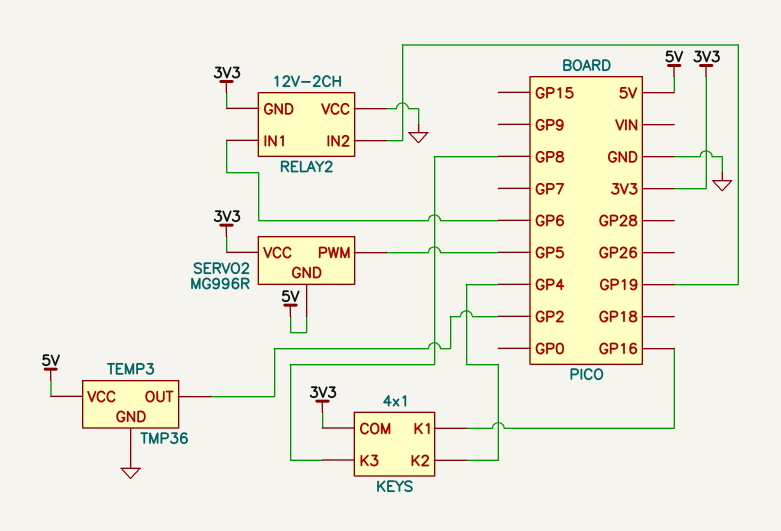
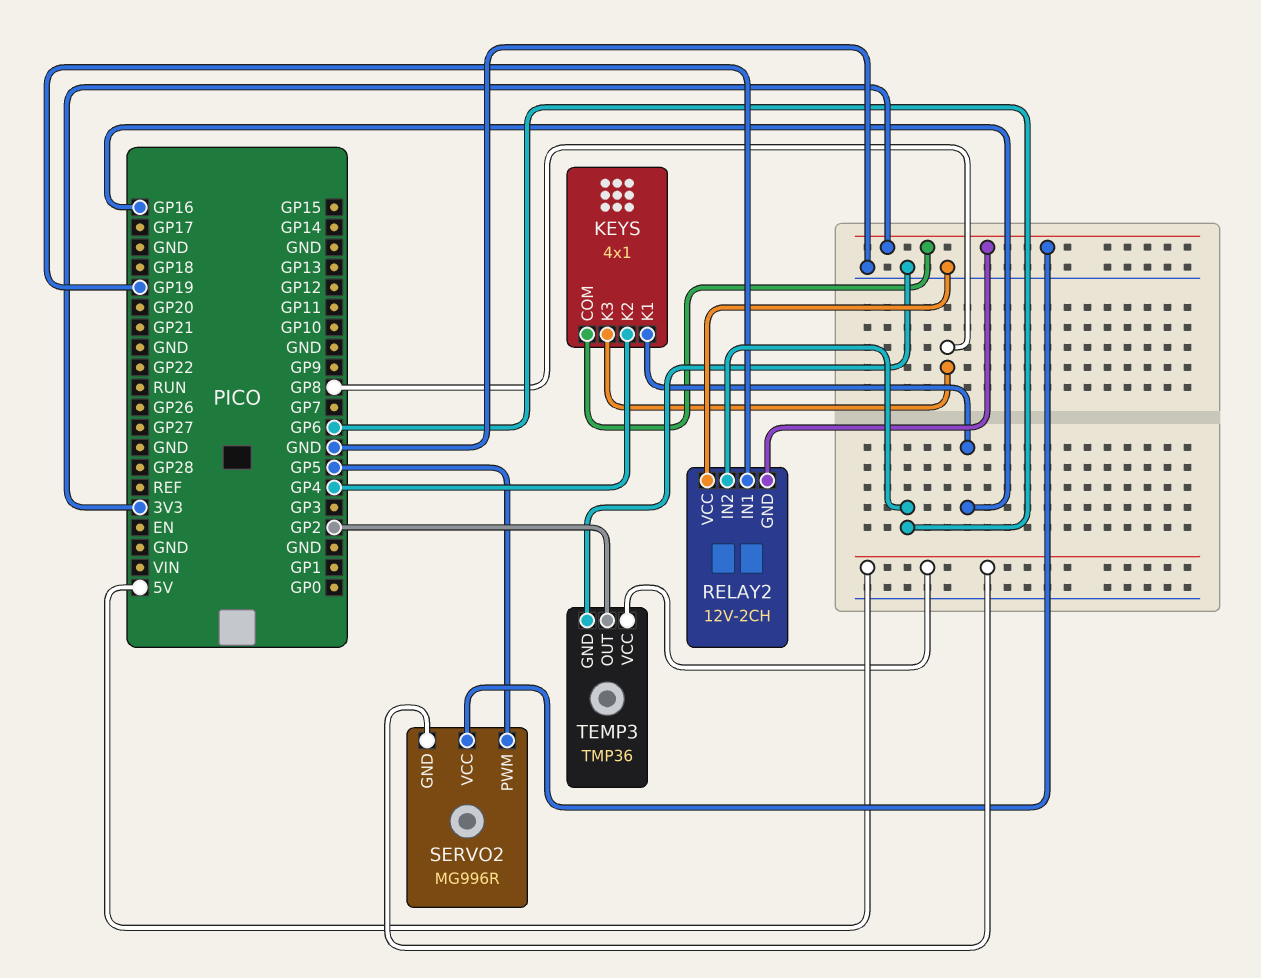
RELAY2 pin IN1: GP6 -> GP19
RELAY2 pin IN2: GP19 -> GP6

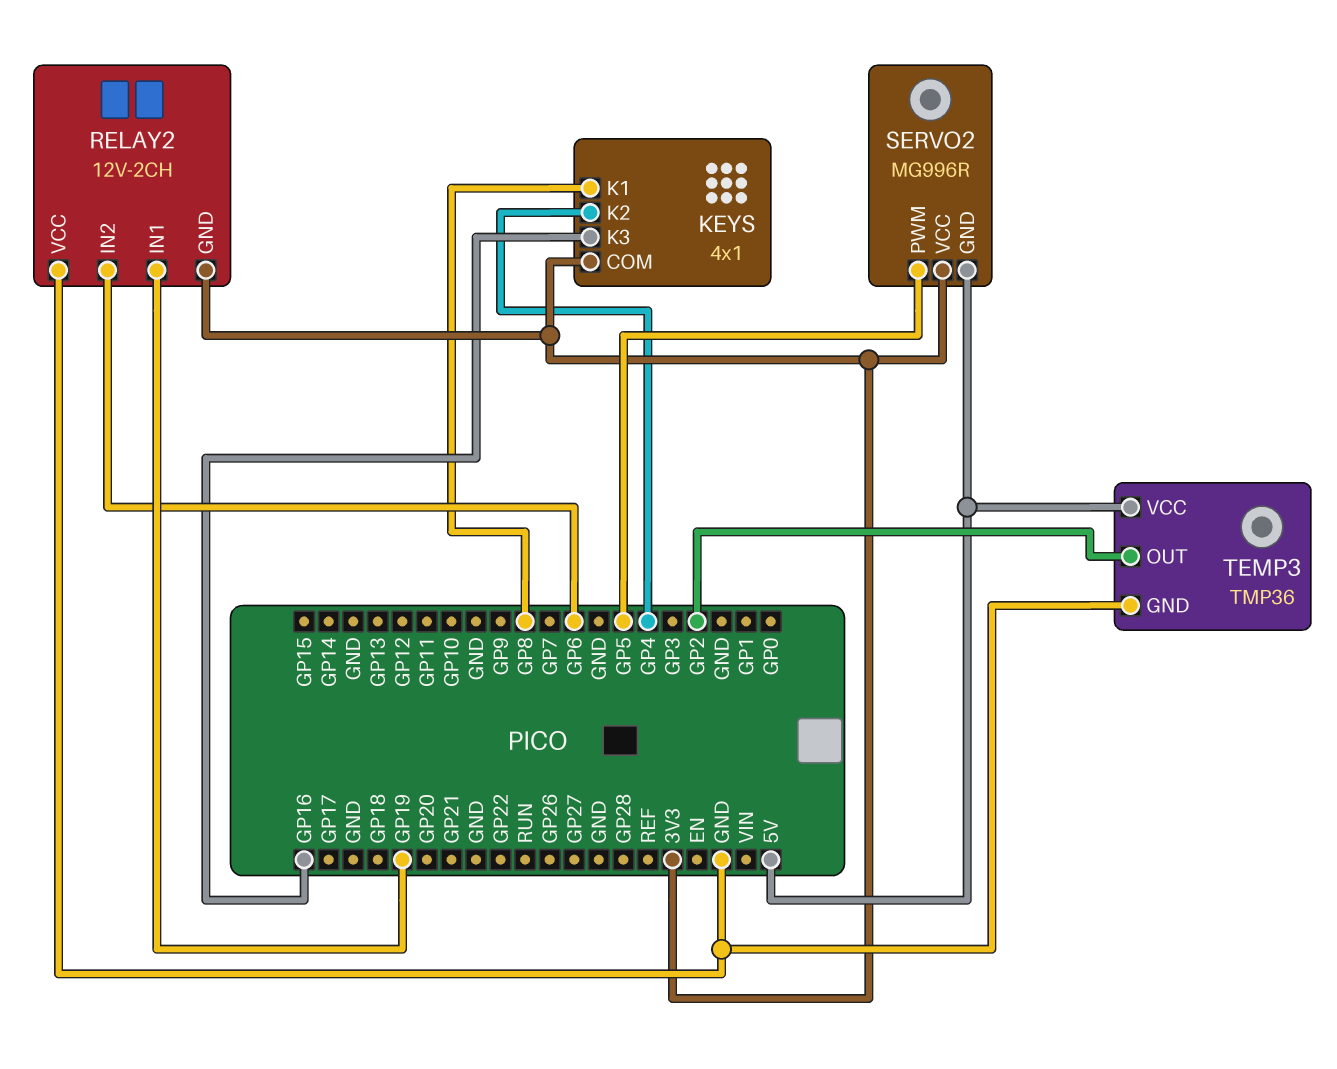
KEYS pin K1: GP16 -> GP8
KEYS pin K3: GP8 -> GP16

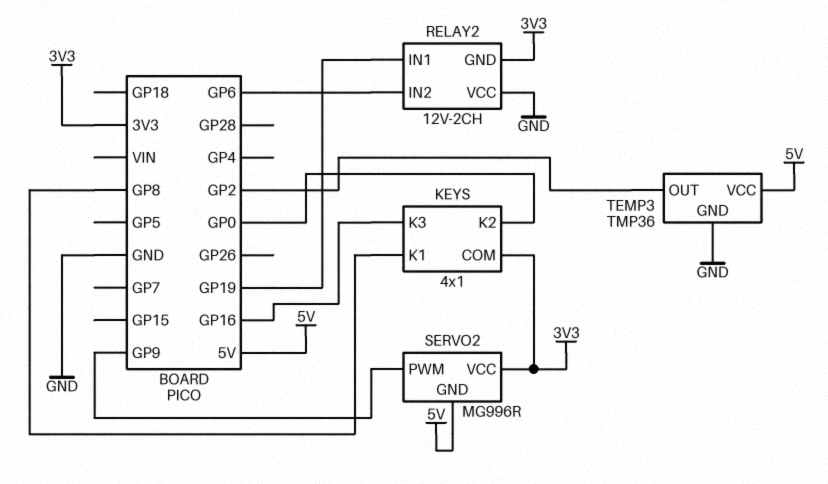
KEYS pin K2: GP4 -> GP0
SERVO2 pin PWM: GP5 -> GP9

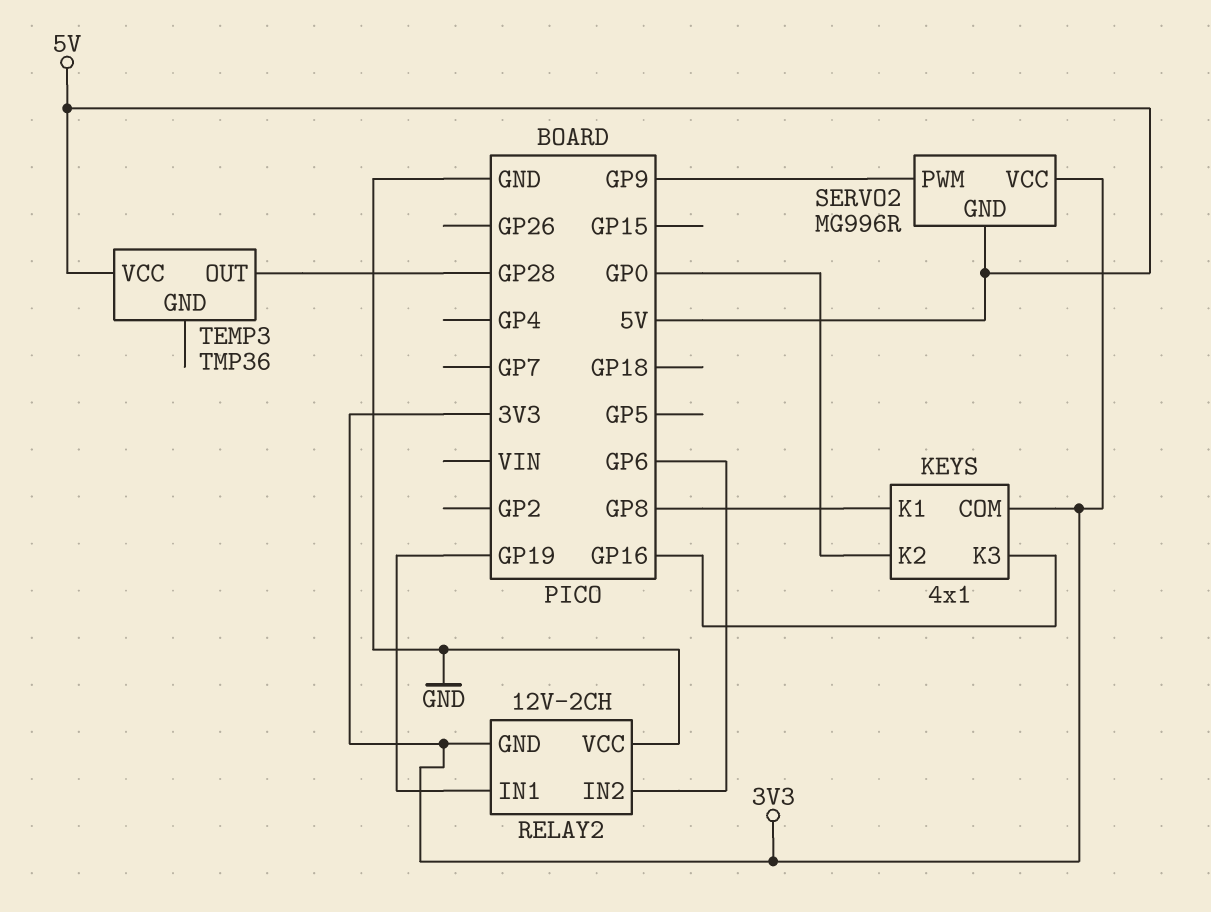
TEMP3 pin GND: GND -> none
TEMP3 pin OUT: GP2 -> GP28

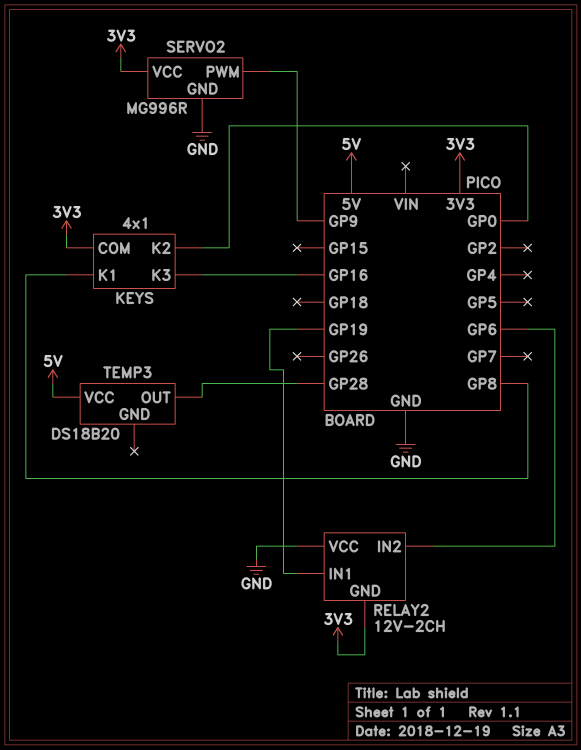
SERVO2 pin GND: 5V -> GND
TEMP3: TMP36 -> DS18B20

